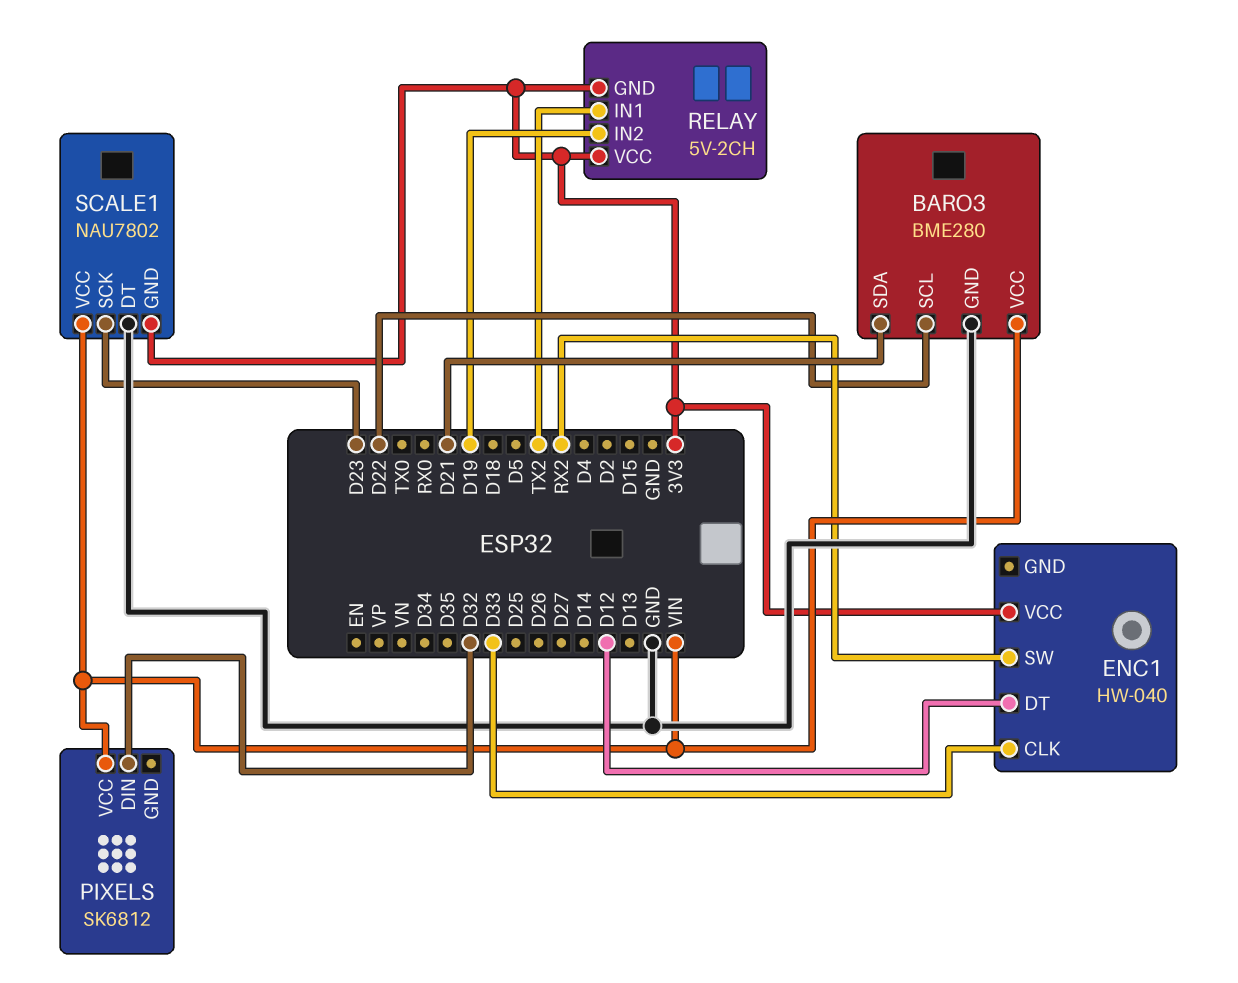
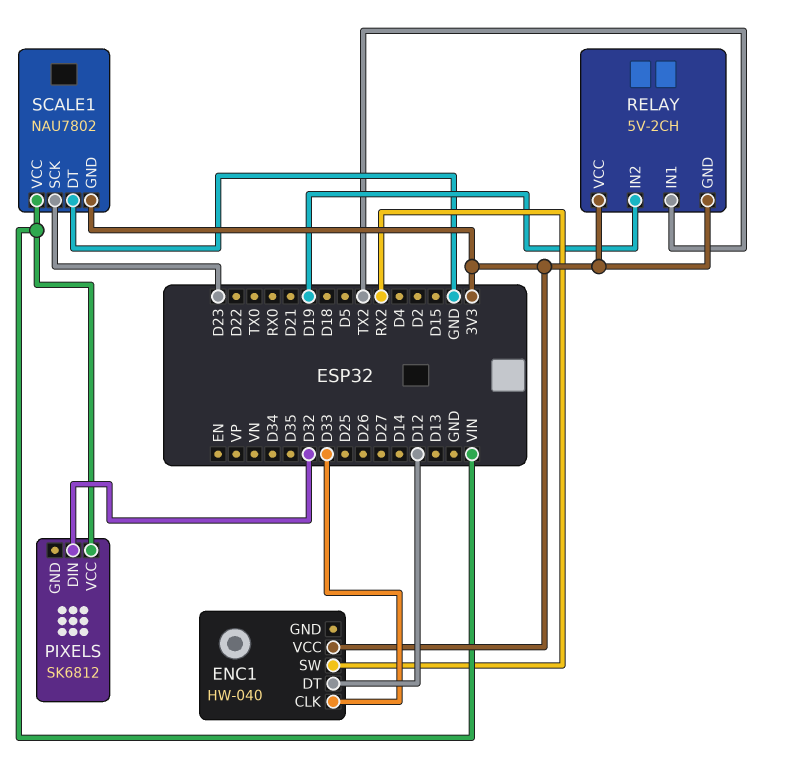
BARO3: BME280 -> none
BARO3 pin GND: GND -> none
BARO3 pin SCL: D22 -> none
BARO3 pin SDA: D21 -> none
BARO3 pin VCC: VIN -> none

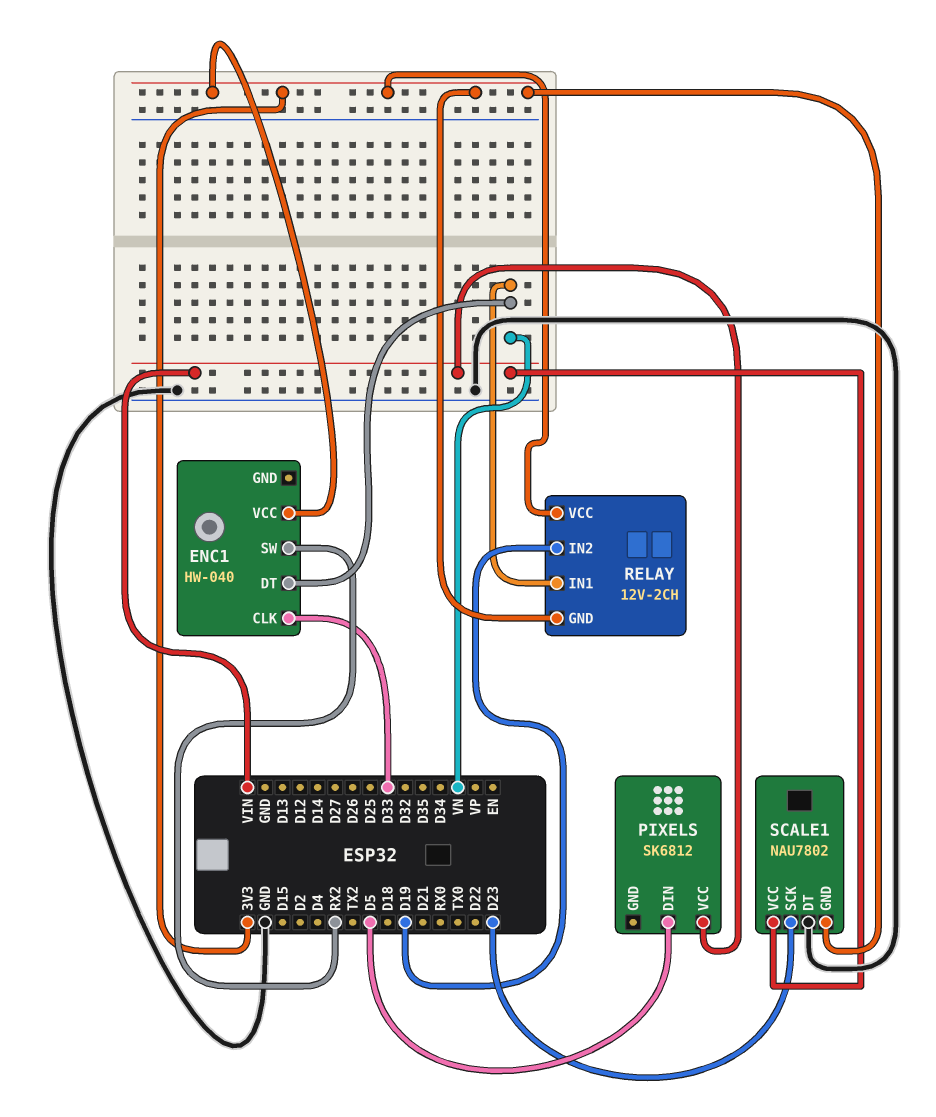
ENC1 pin DT: D12 -> VN
PIXELS pin DIN: D32 -> D5
RELAY: 5V-2CH -> 12V-2CH
RELAY pin IN1: TX2 -> VN

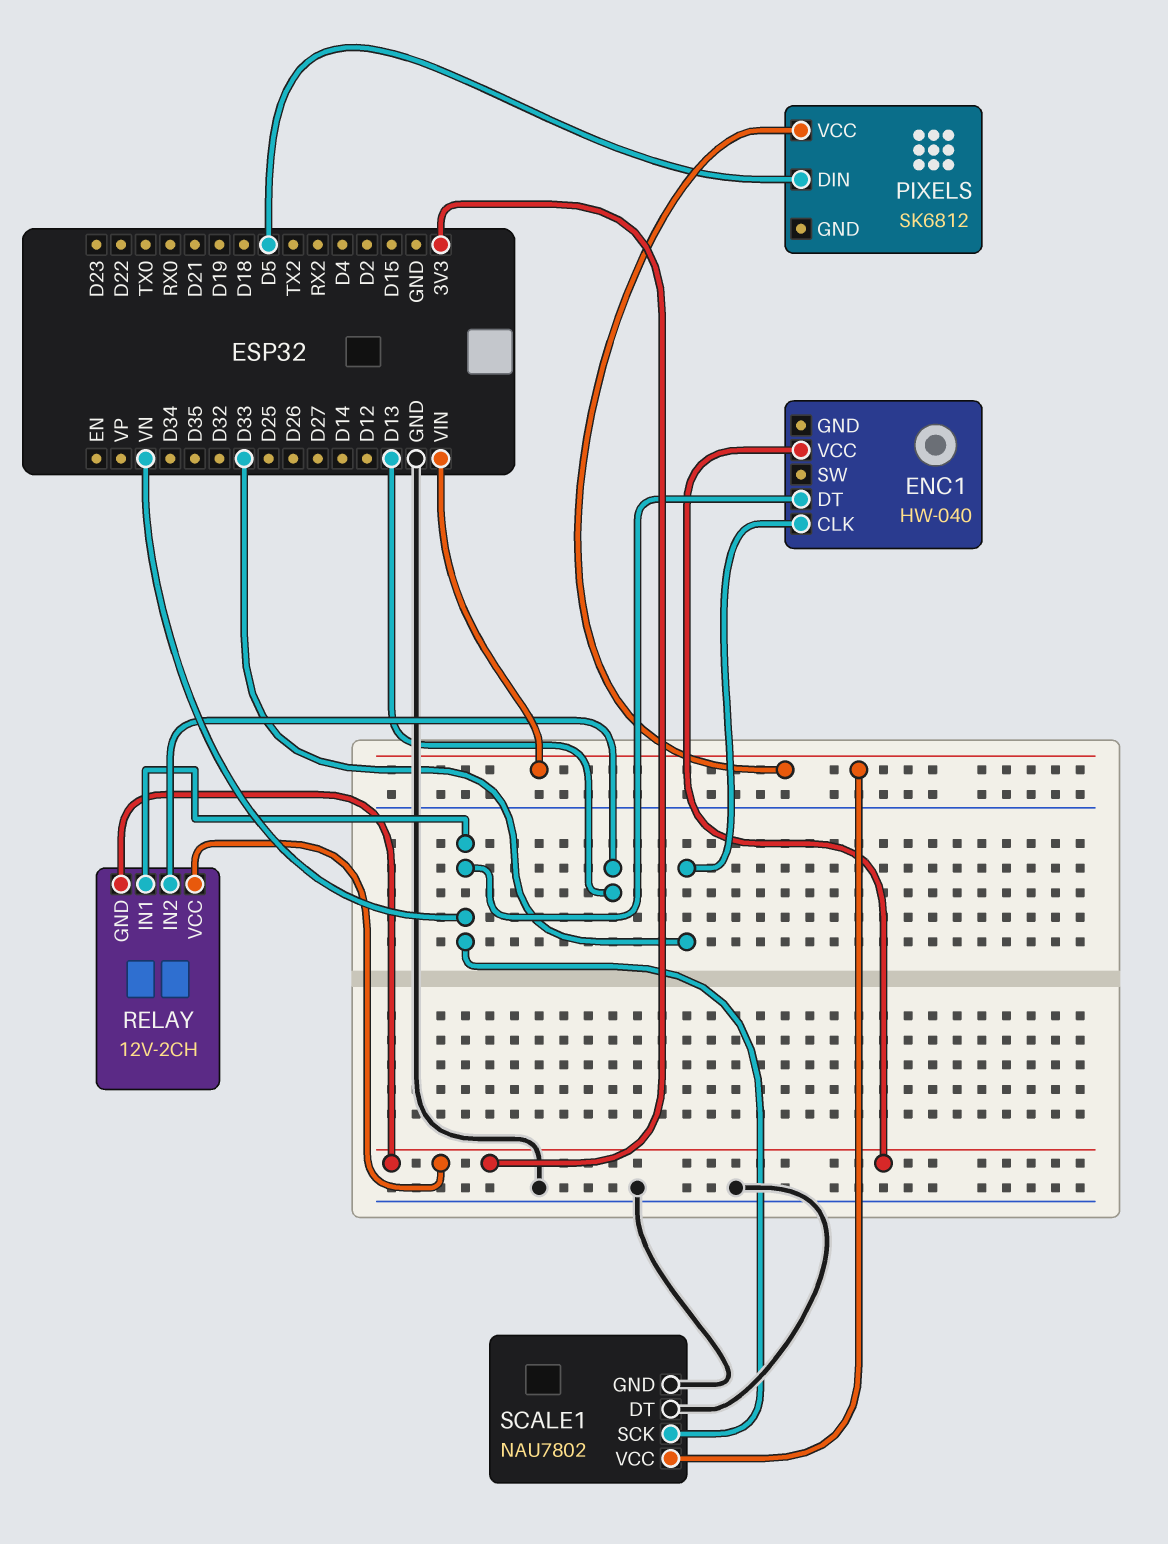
ENC1 pin SW: RX2 -> none
RELAY pin IN2: D19 -> D13
SCALE1 pin GND: 3V3 -> GND
SCALE1 pin SCK: D23 -> VN

